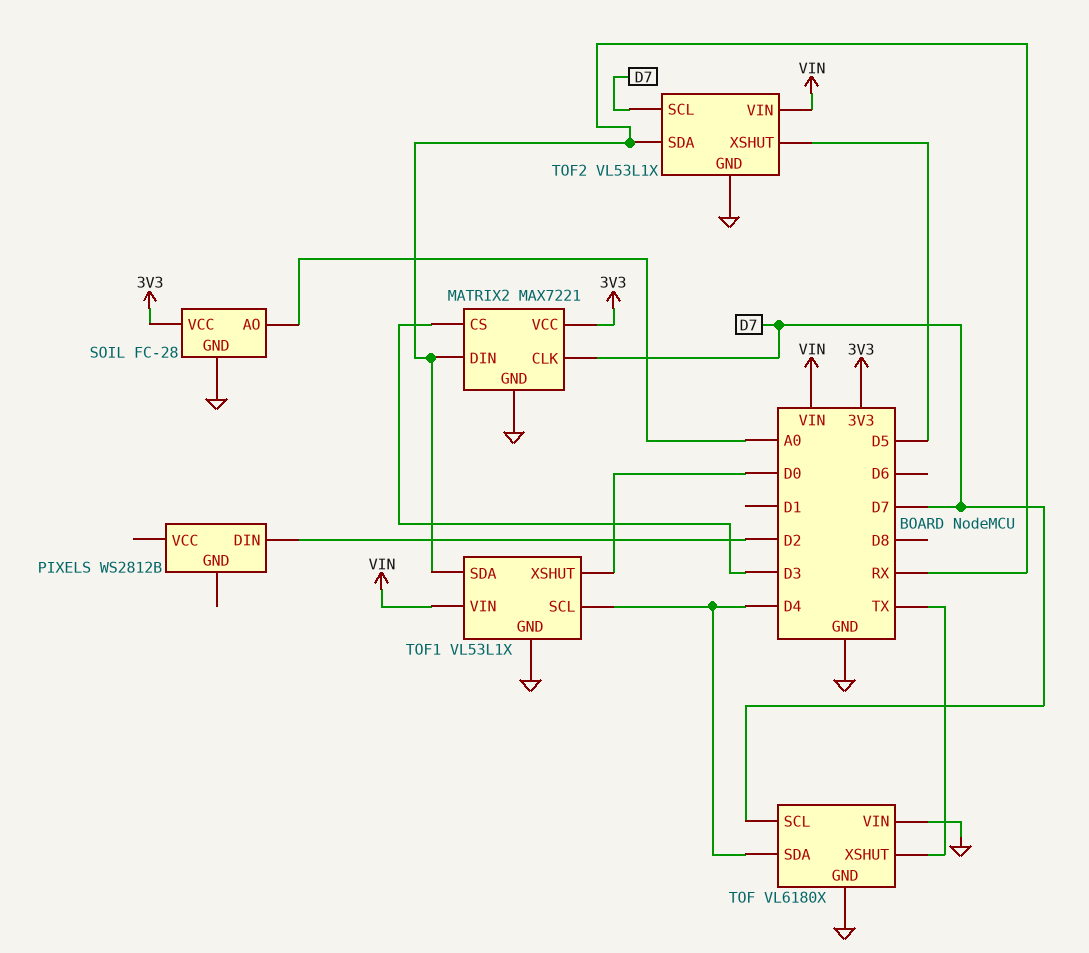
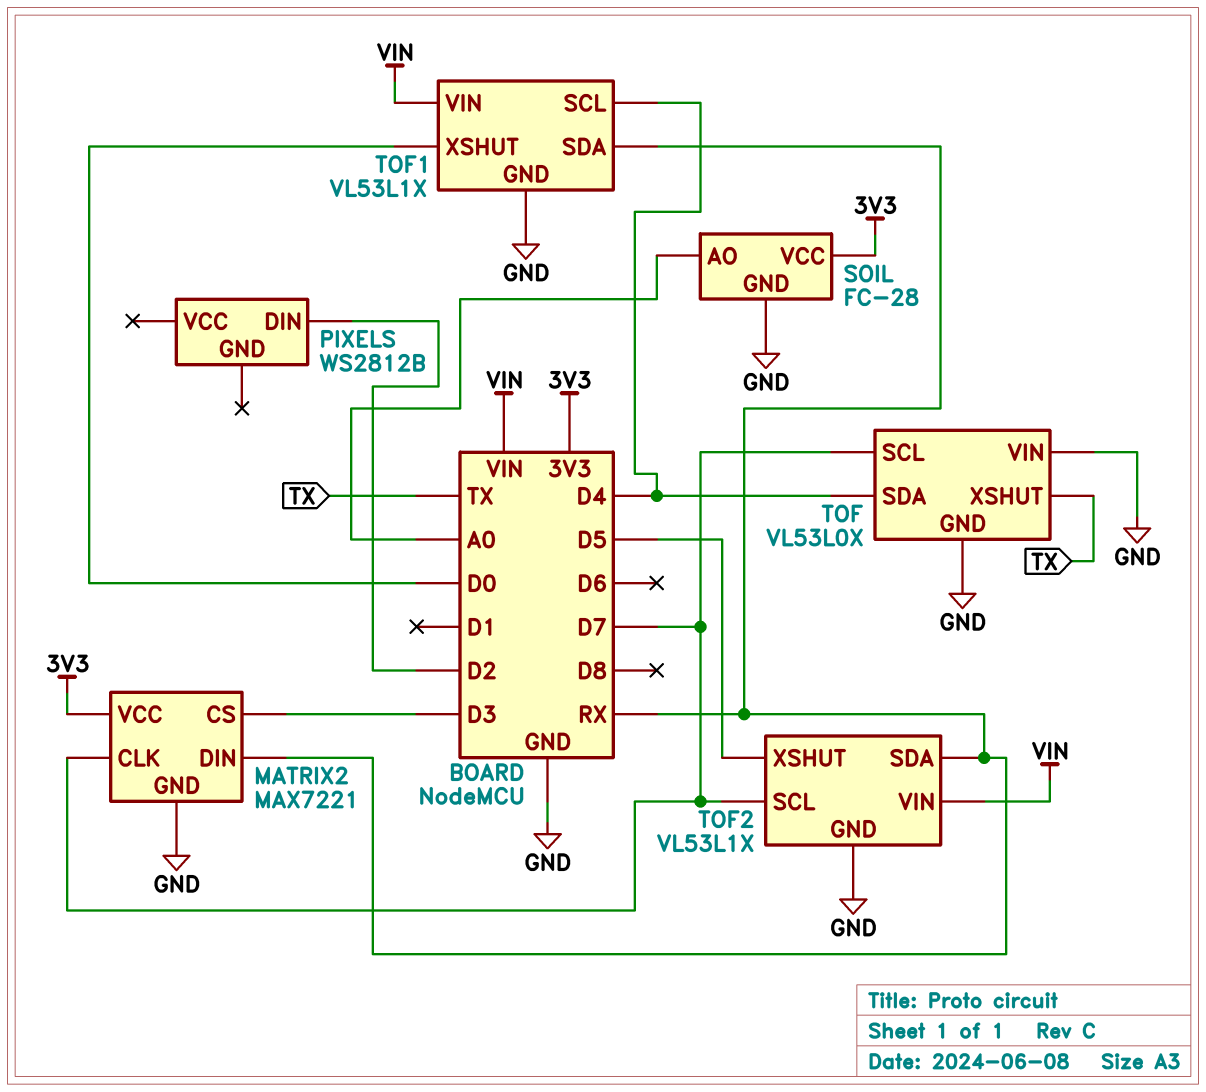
TOF: VL6180X -> VL53L0X

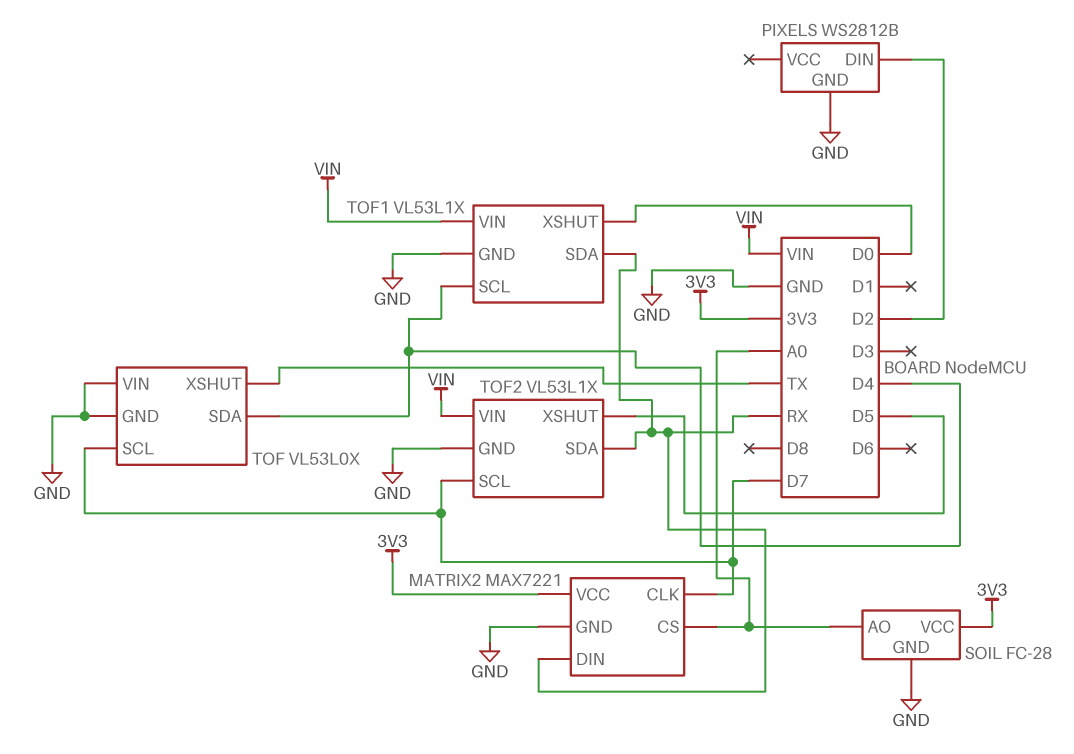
MATRIX2 pin CS: D3 -> A0
PIXELS pin GND: none -> GND

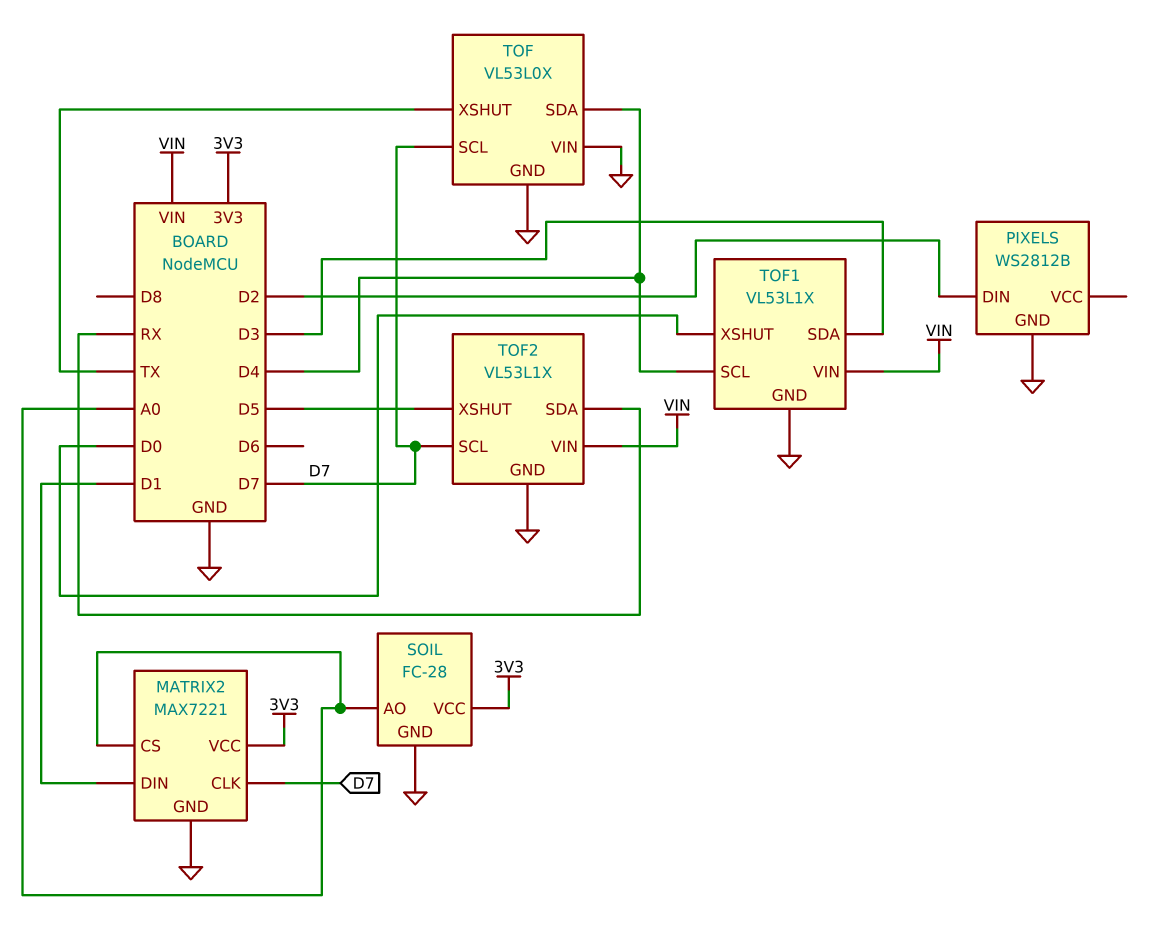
MATRIX2 pin DIN: RX -> D1
TOF1 pin SDA: RX -> D3

